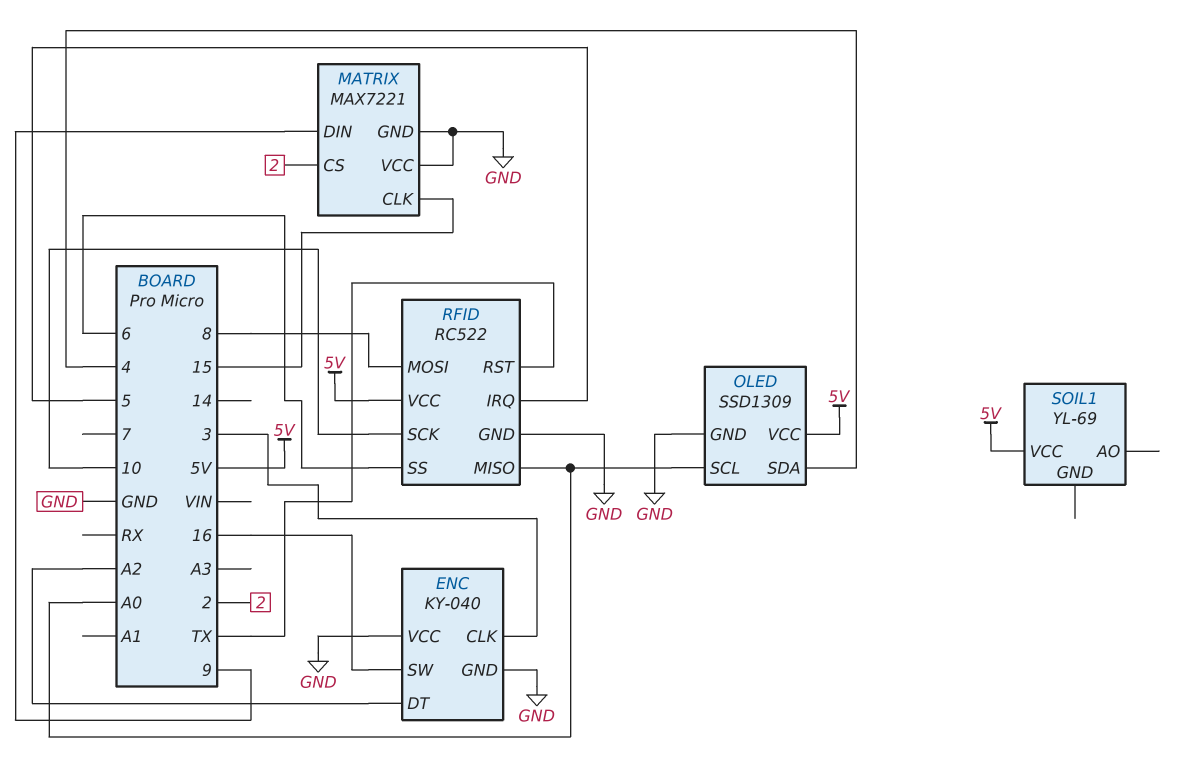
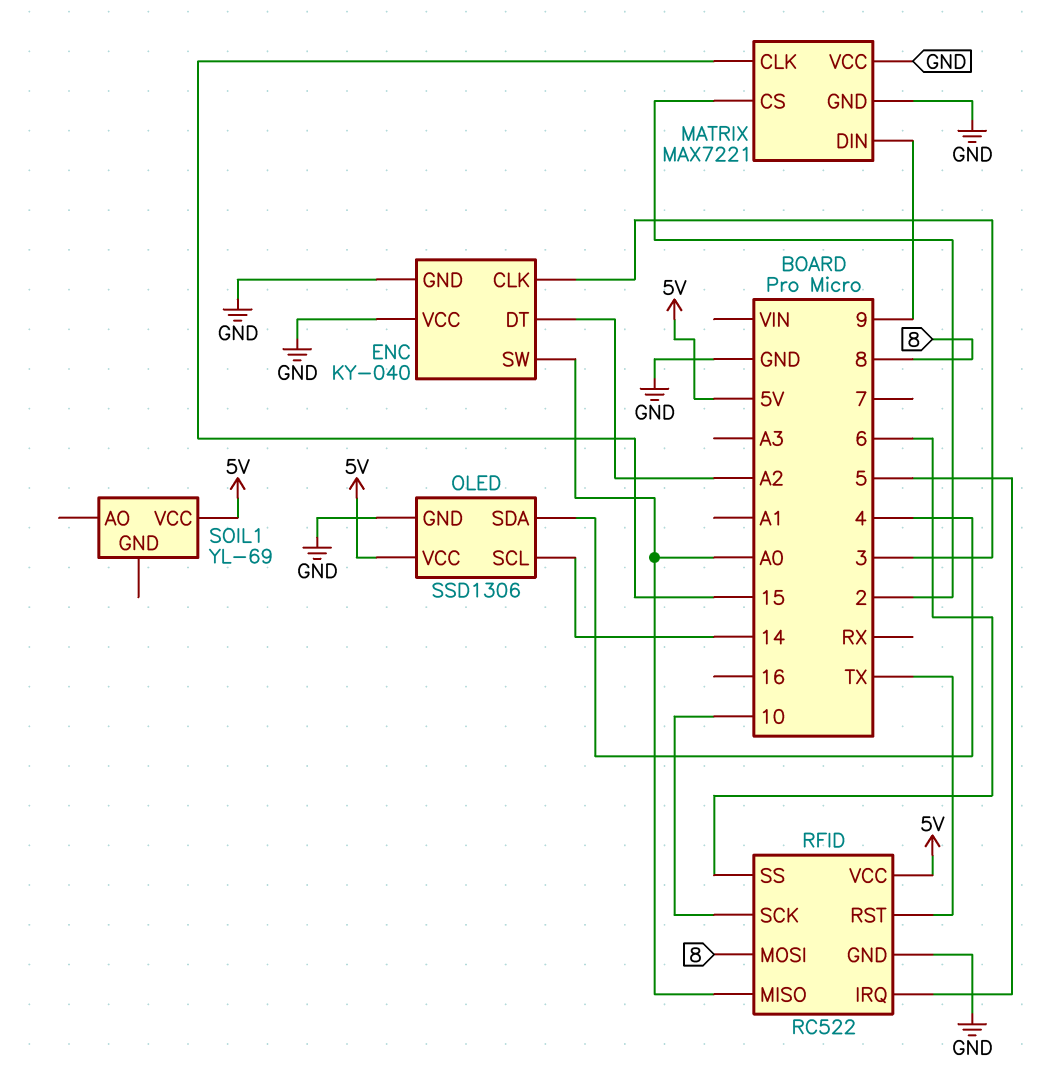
ENC pin SW: 16 -> A0
OLED: SSD1309 -> SSD1306
OLED pin SCL: A0 -> 14

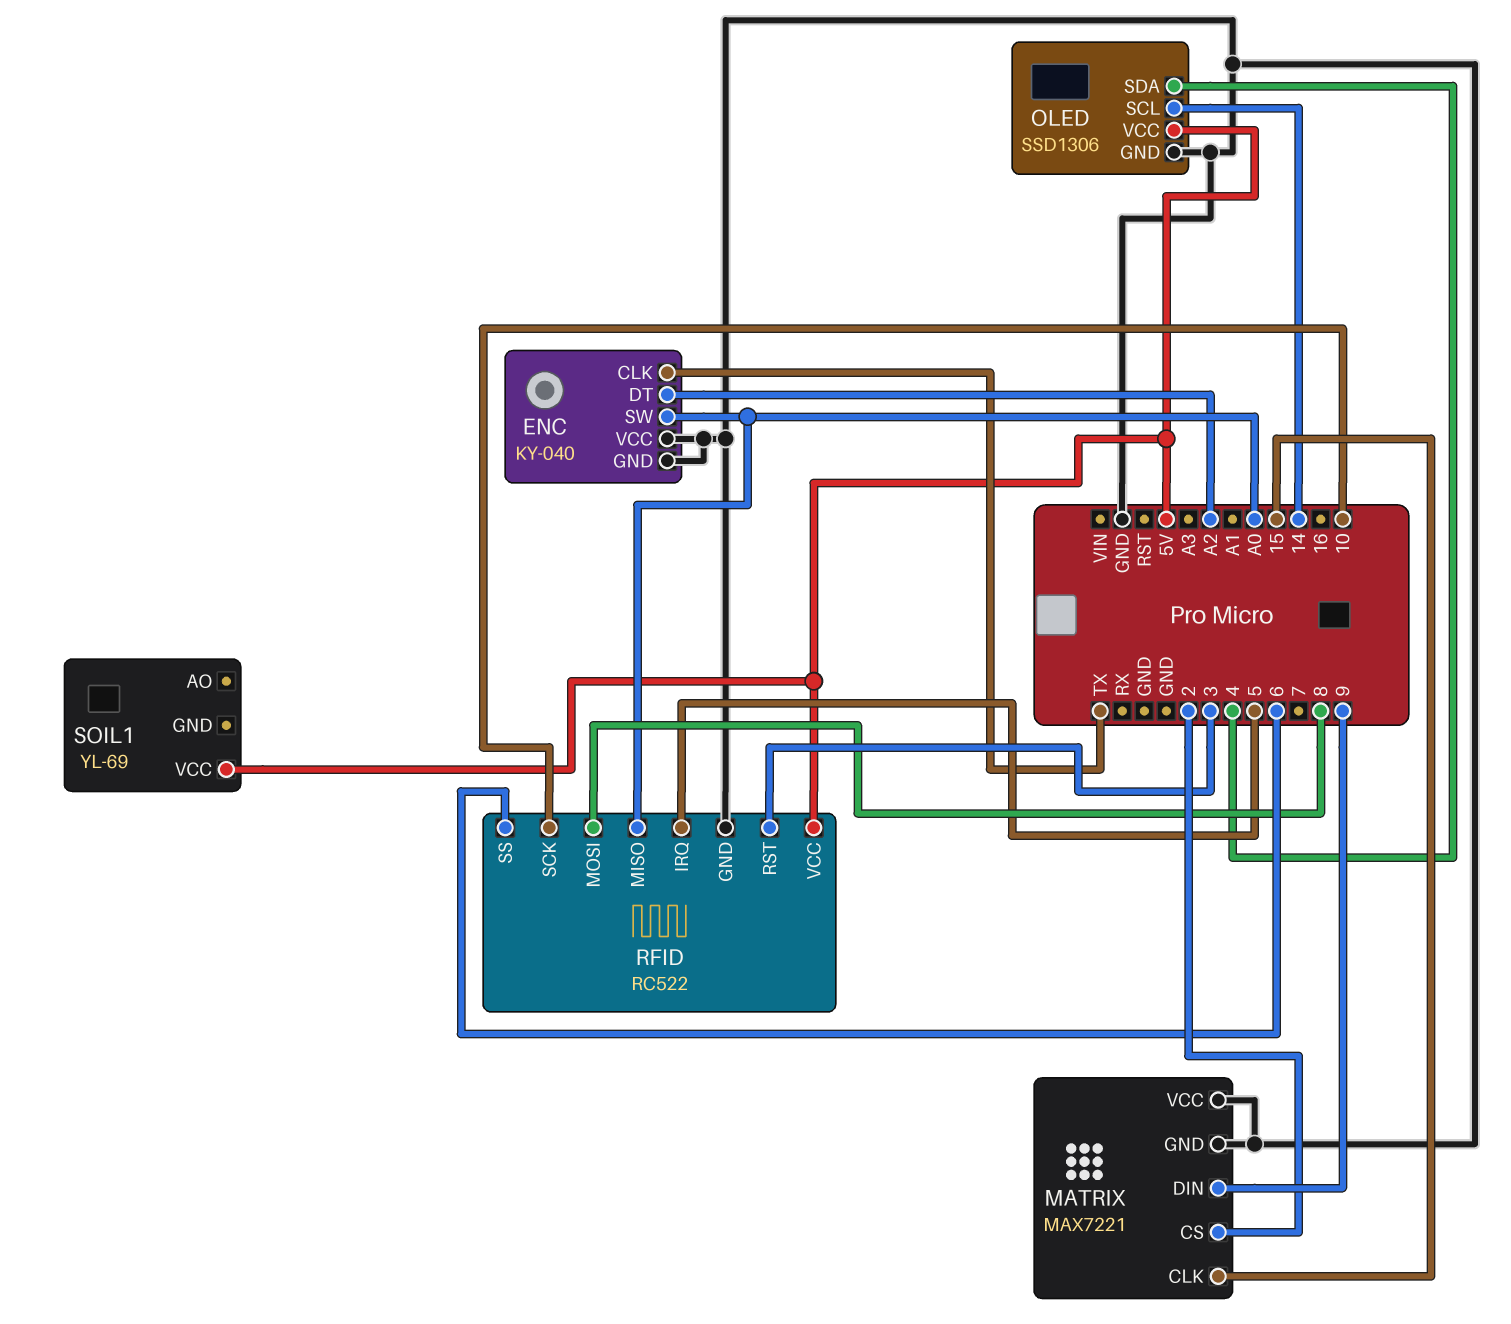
ENC pin CLK: 3 -> TX
RFID pin RST: TX -> 3

